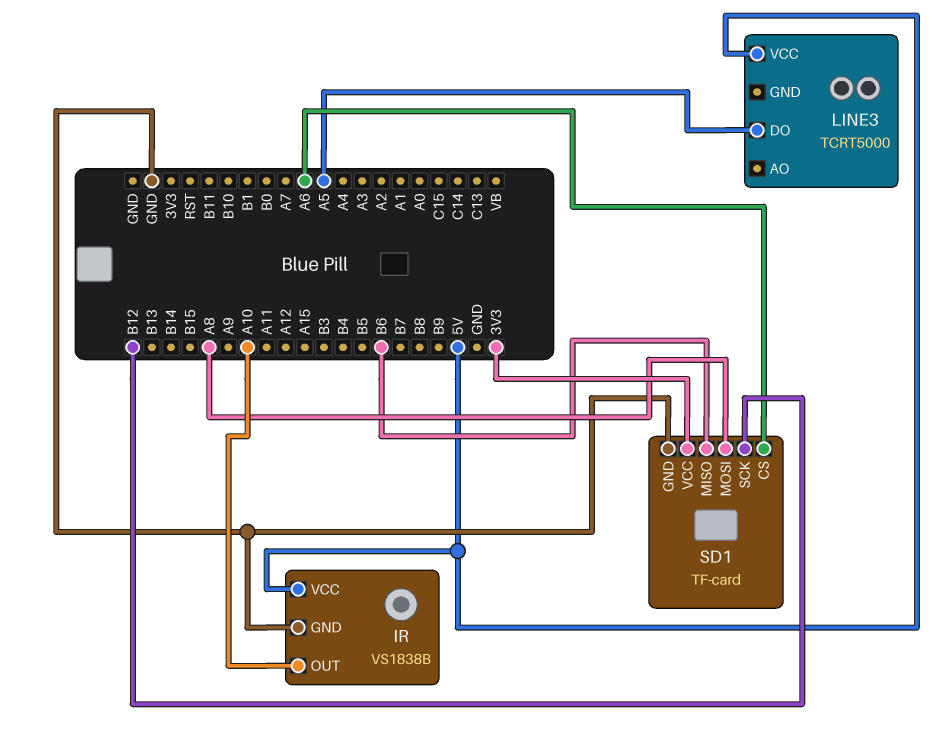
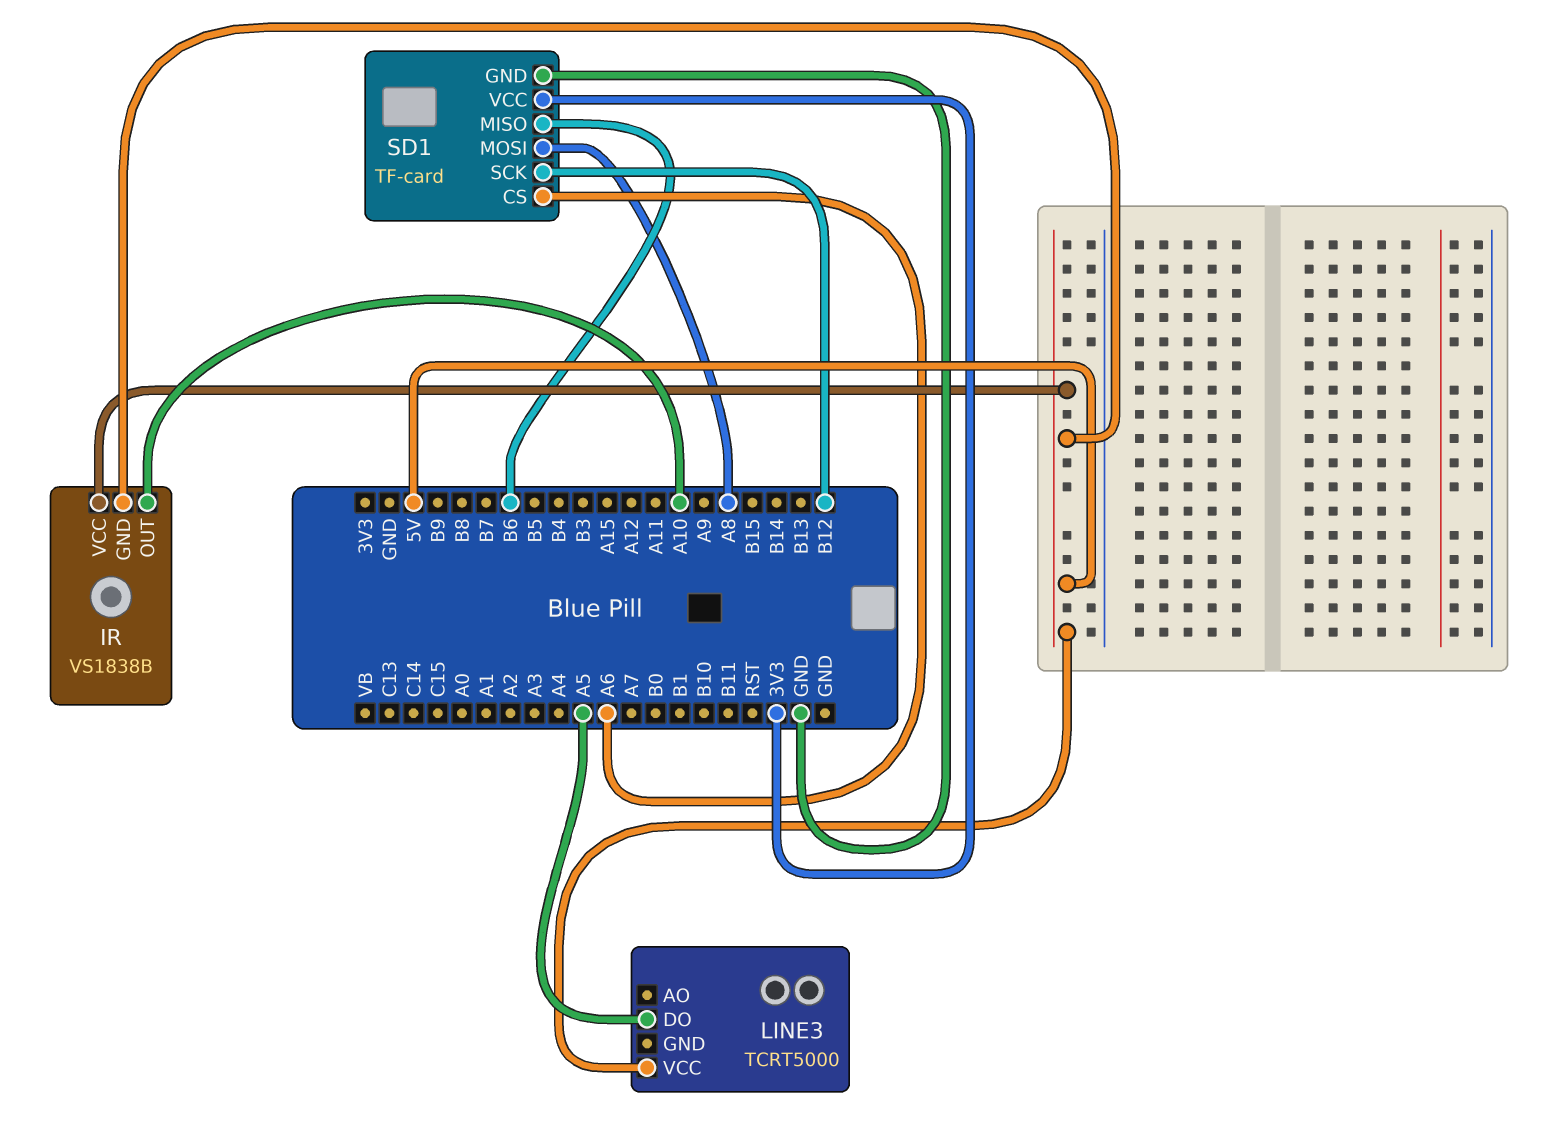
IR pin GND: GND -> 5V

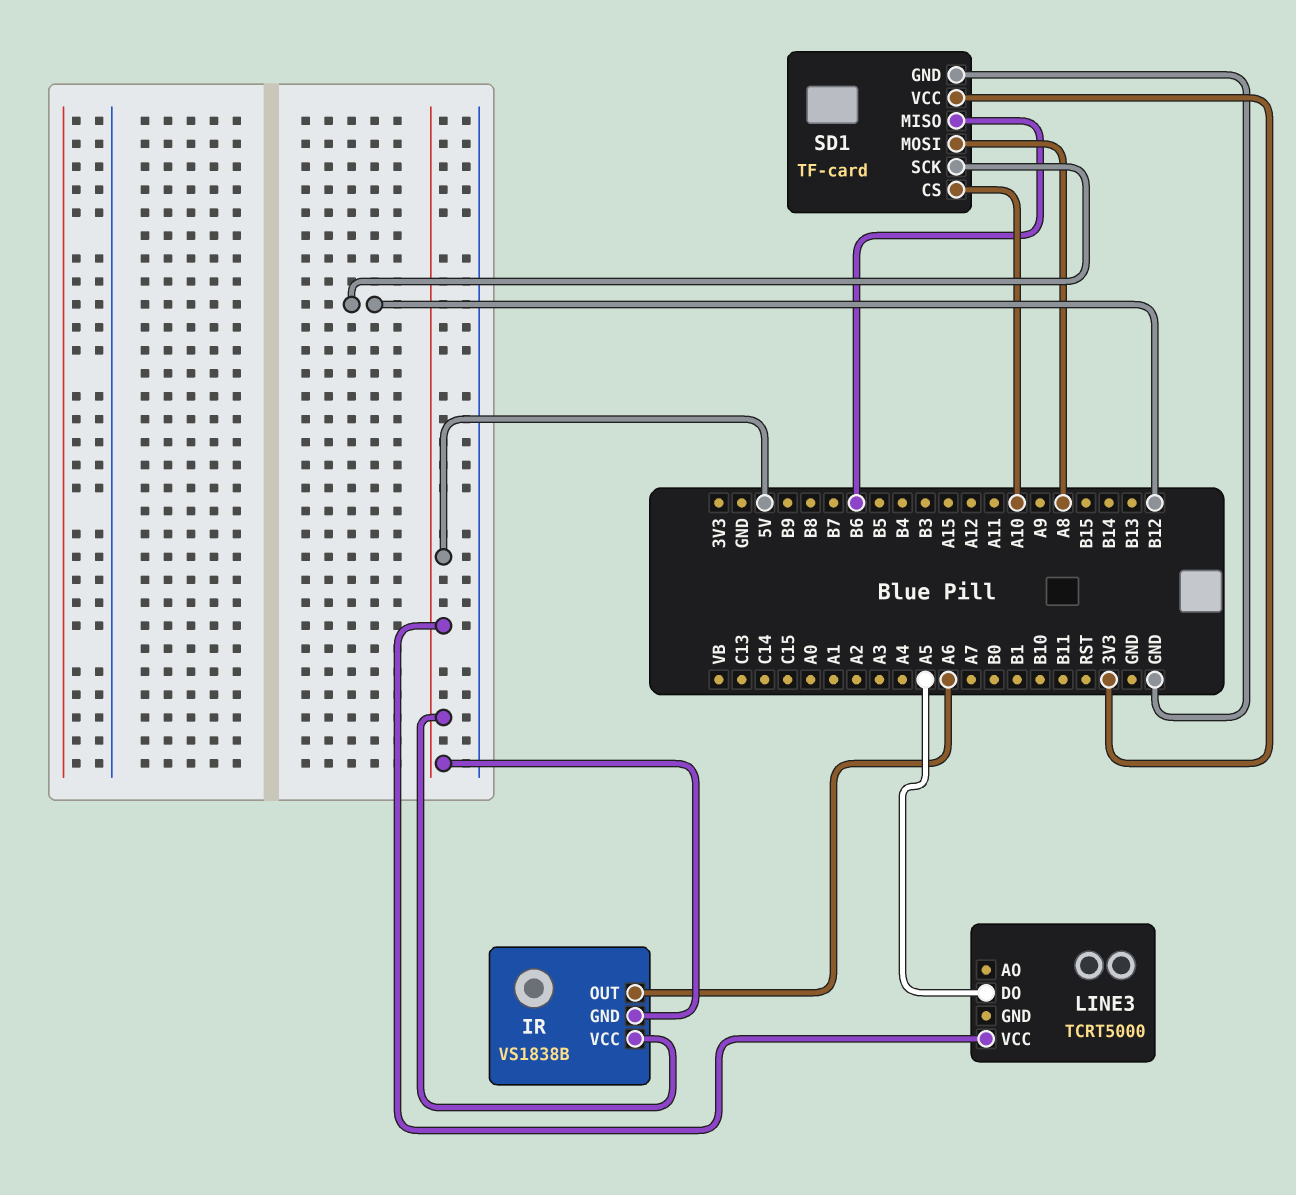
IR pin OUT: A10 -> A6
SD1 pin CS: A6 -> A10

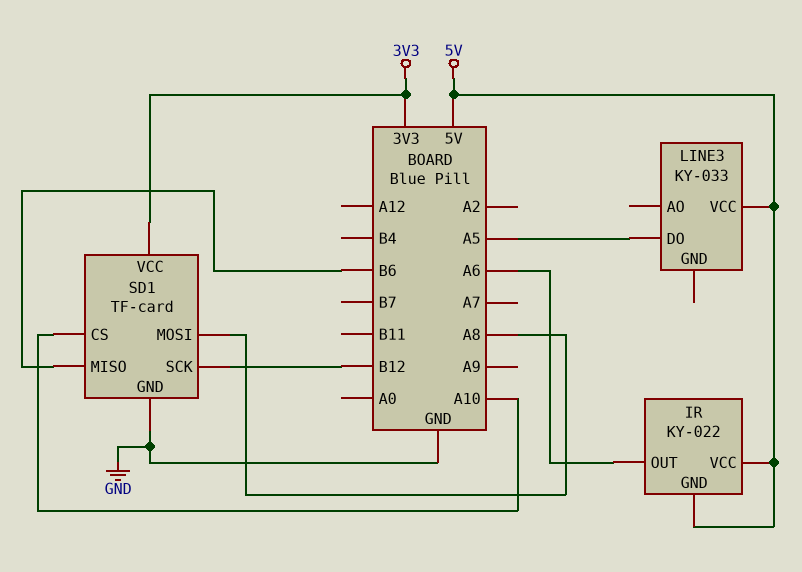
IR: VS1838B -> KY-022
LINE3: TCRT5000 -> KY-033

